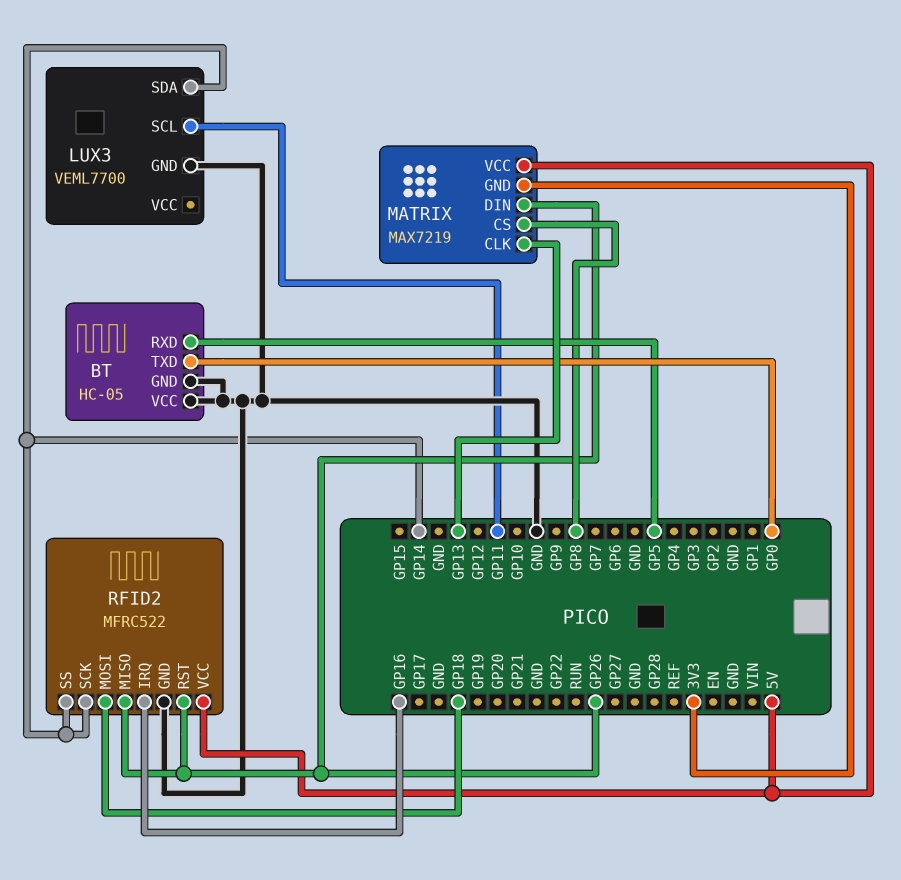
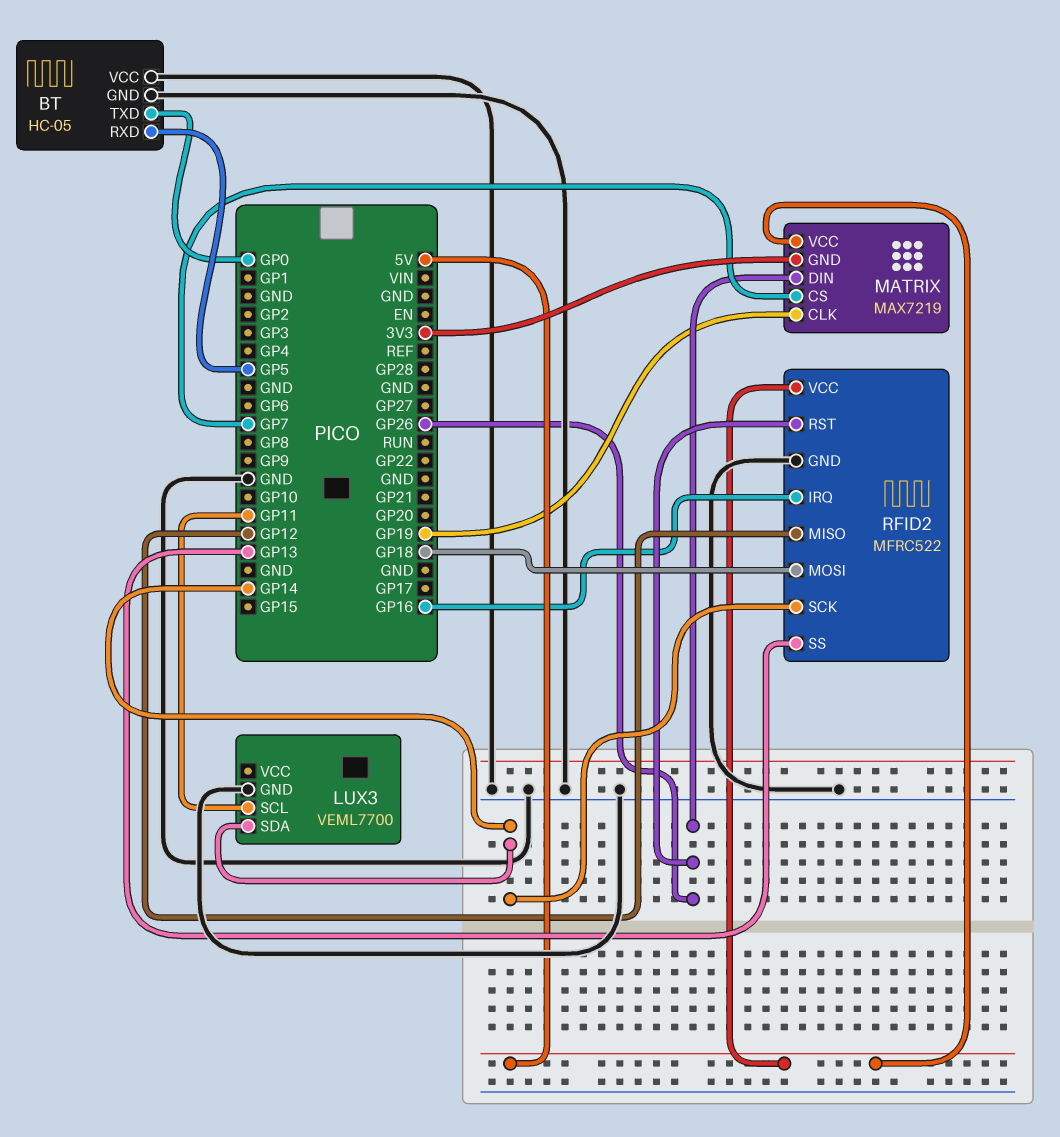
MATRIX pin CLK: GP13 -> GP19
MATRIX pin CS: GP8 -> GP7
RFID2 pin MISO: GP26 -> GP12
RFID2 pin SS: GP14 -> GP13

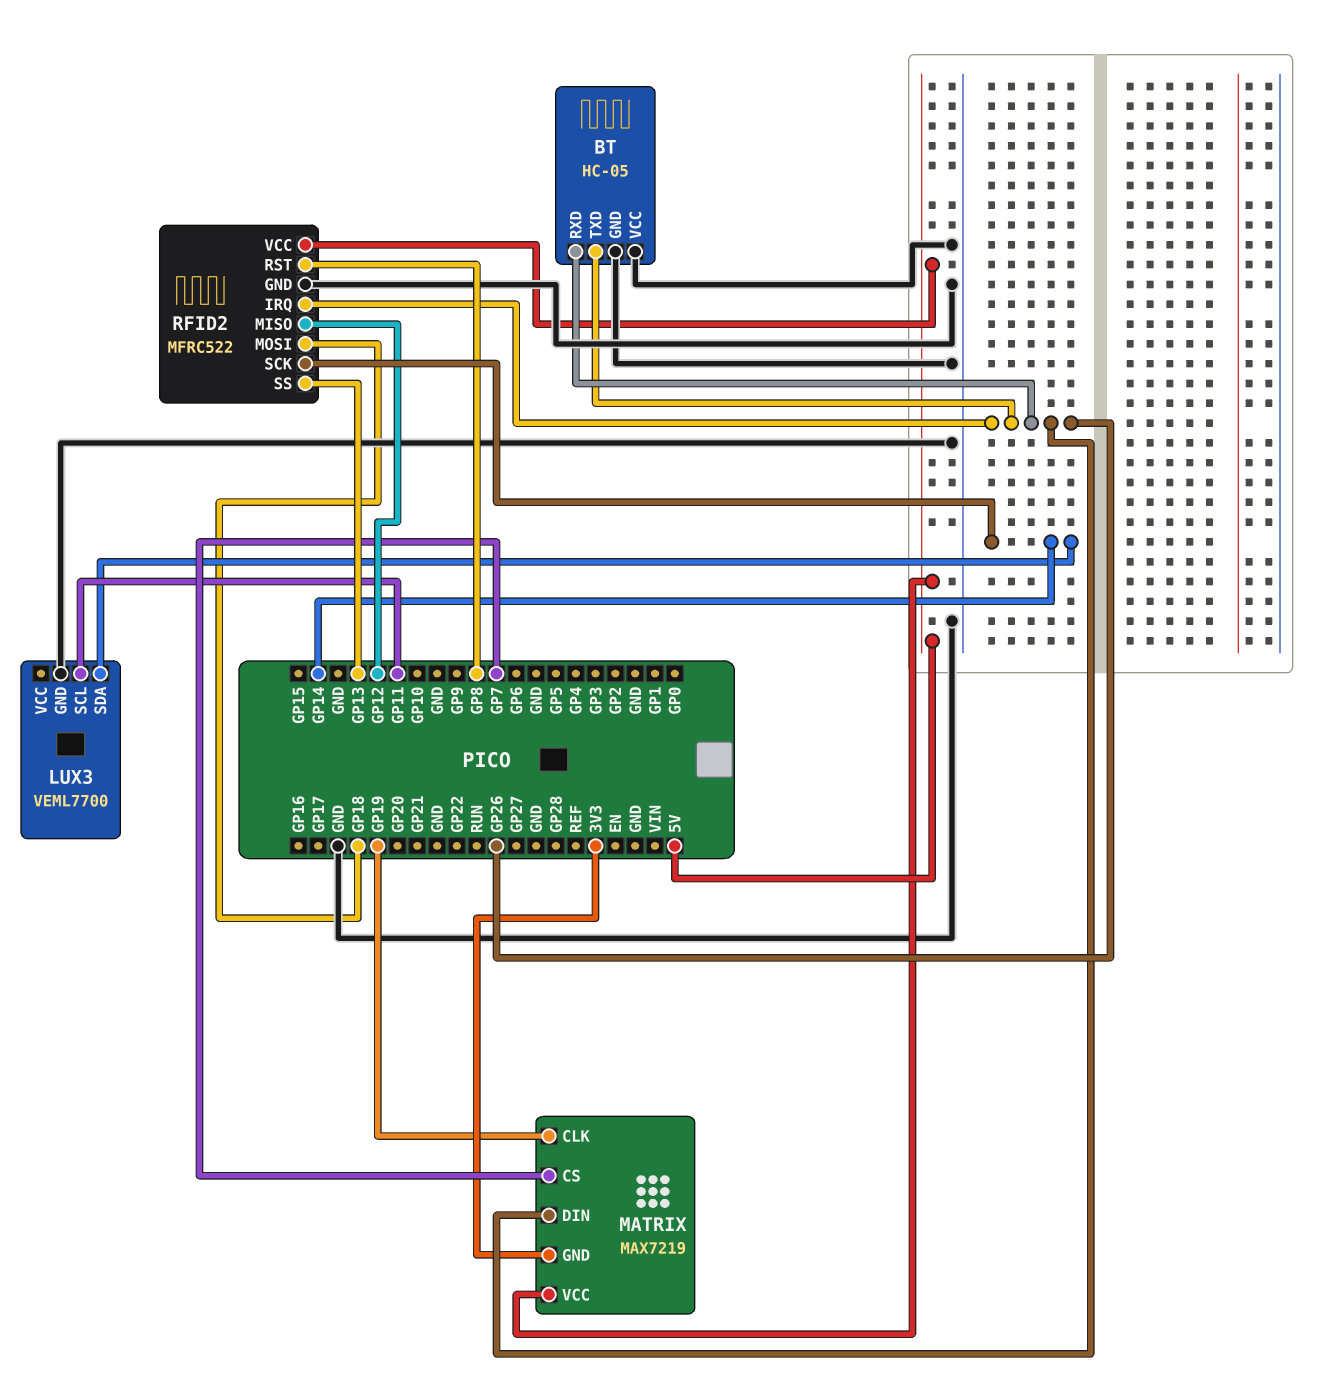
BT pin RXD: GP5 -> GP26
BT pin TXD: GP0 -> GP26
RFID2 pin IRQ: GP16 -> GP26
RFID2 pin RST: GP26 -> GP8

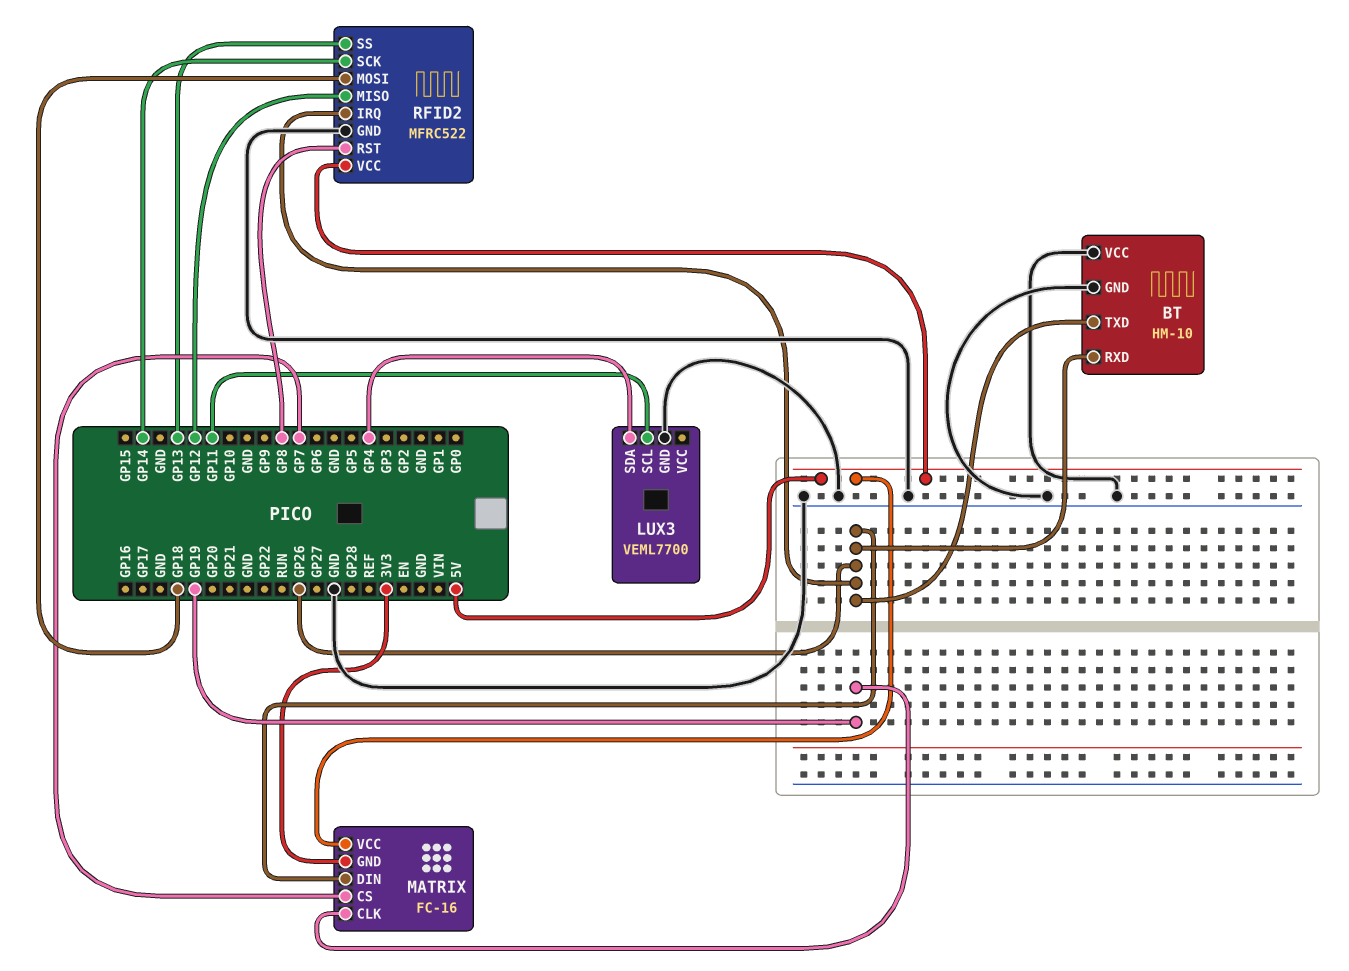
BT: HC-05 -> HM-10
LUX3 pin SDA: GP14 -> GP4
MATRIX: MAX7219 -> FC-16

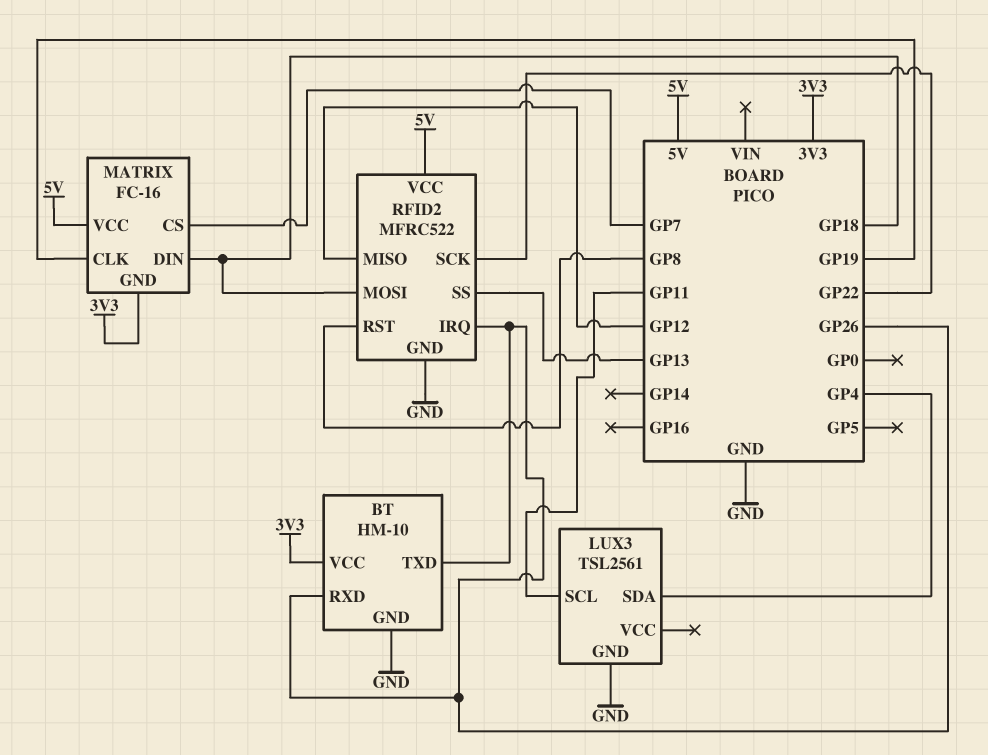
BT pin VCC: GND -> 3V3
LUX3: VEML7700 -> TSL2561
MATRIX pin DIN: GP26 -> GP18
RFID2 pin SCK: GP14 -> GP22

